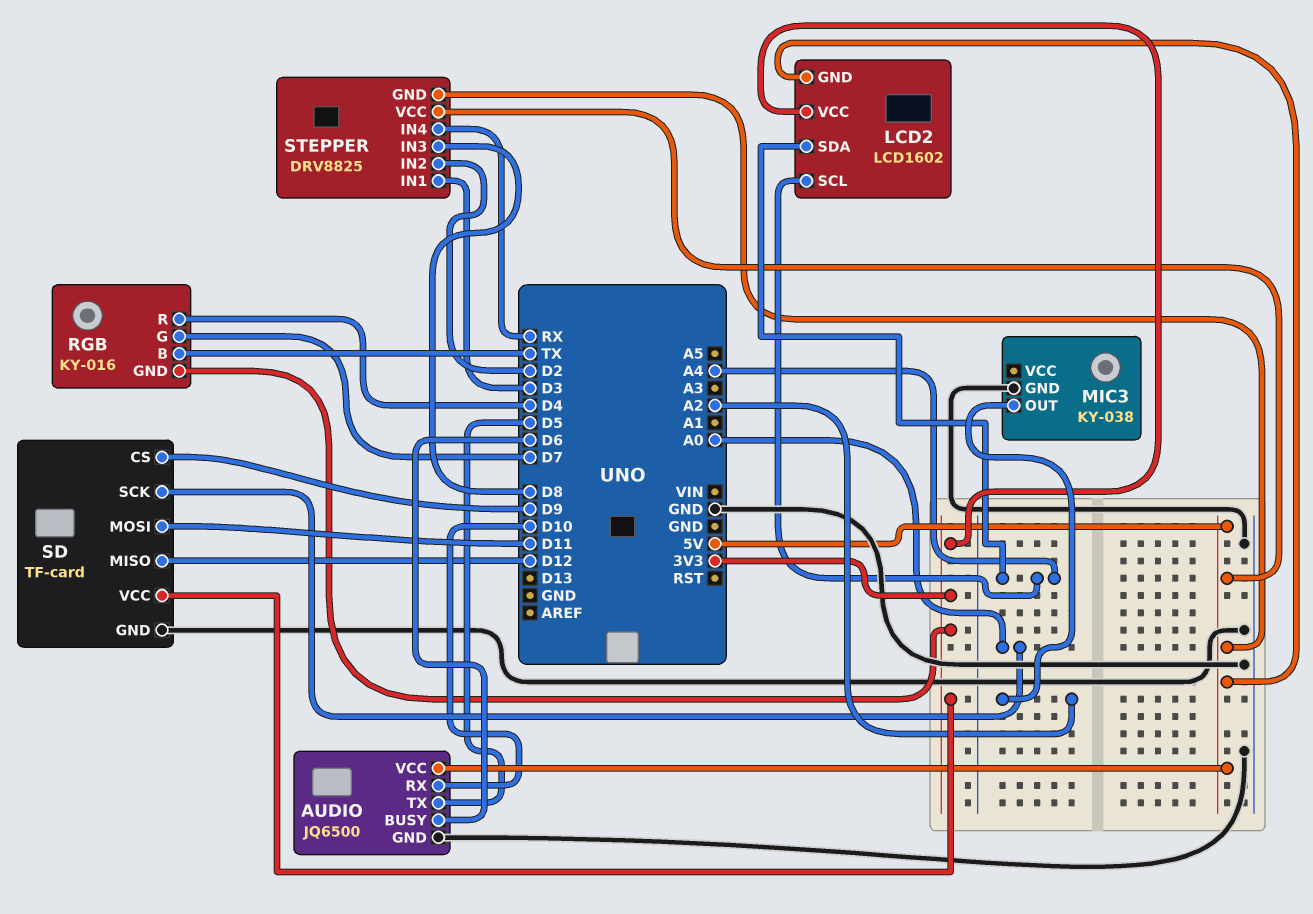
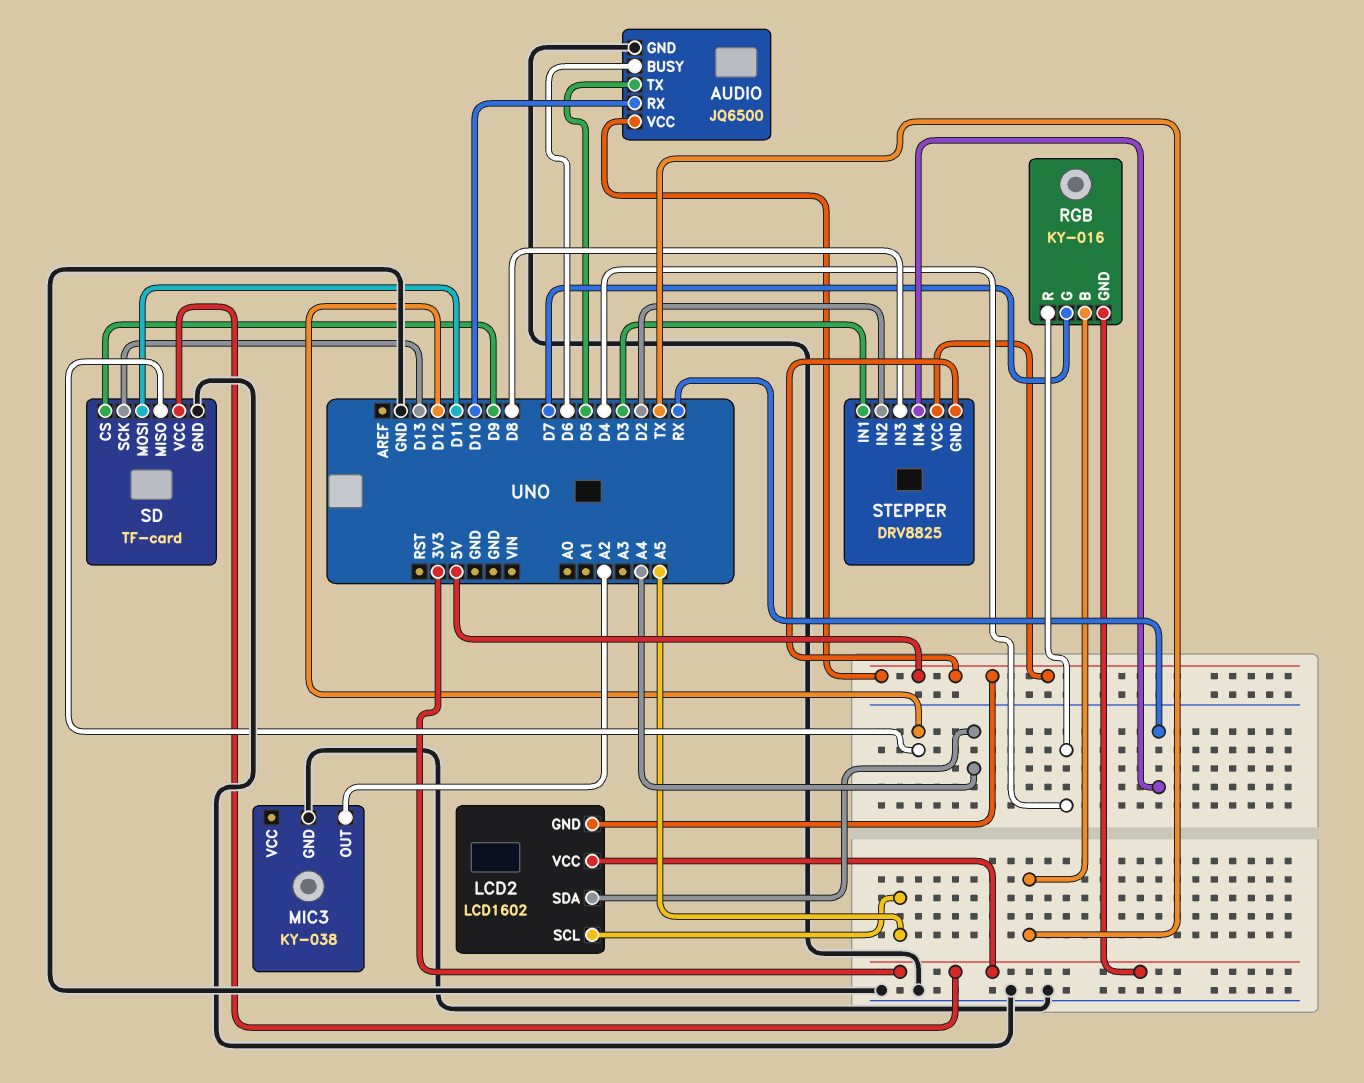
LCD2 pin SCL: A4 -> A5
SD pin SCK: A0 -> D13

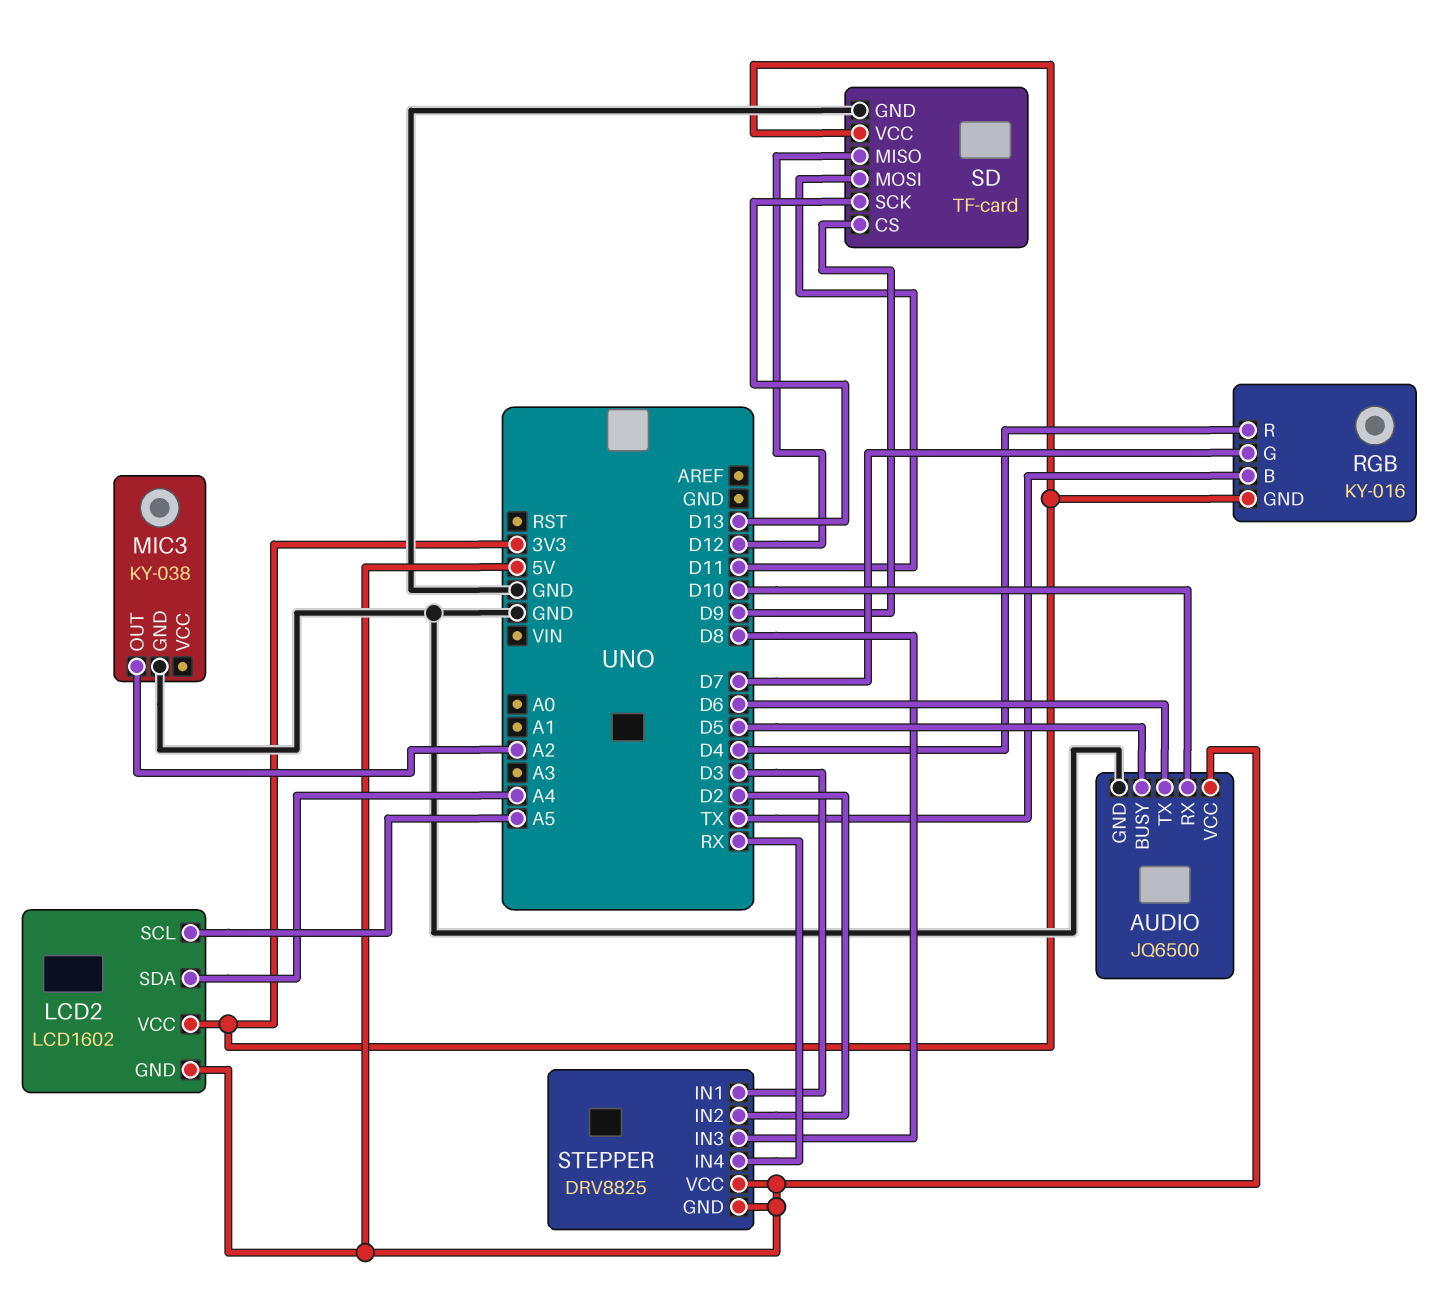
AUDIO pin BUSY: D6 -> D5
AUDIO pin TX: D5 -> D6

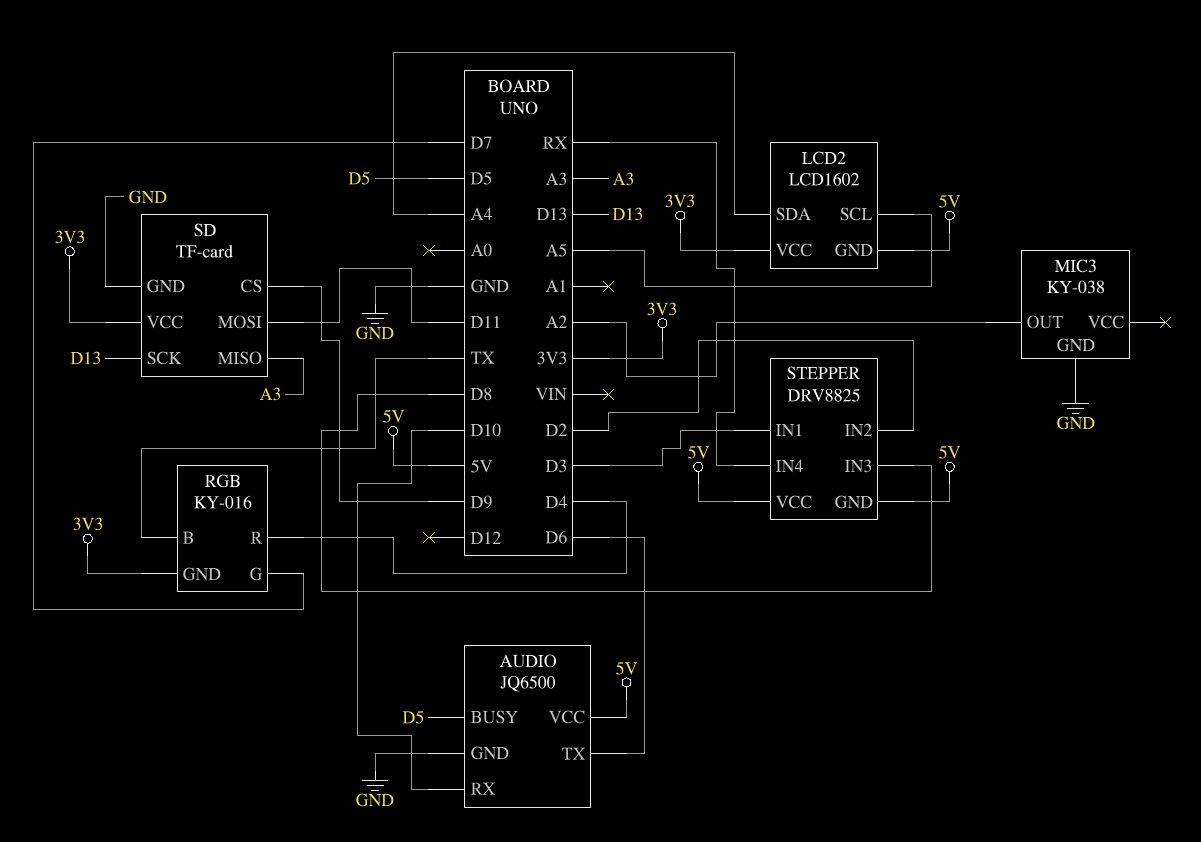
SD pin MISO: D12 -> A3

